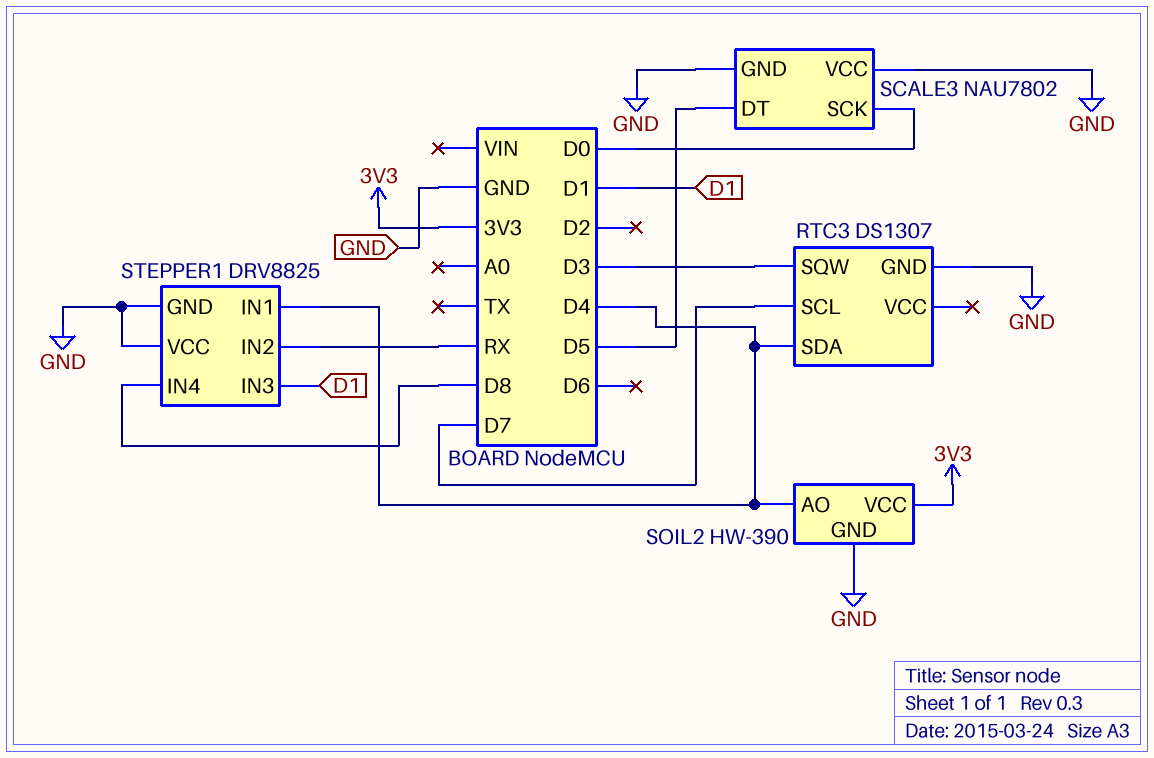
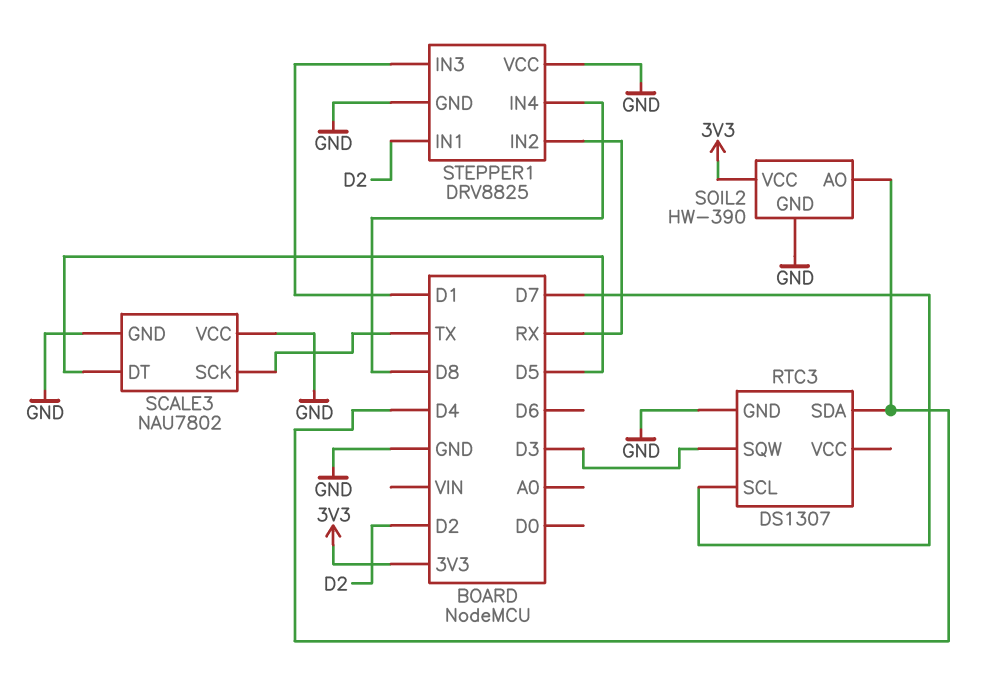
SCALE3 pin SCK: D0 -> TX
STEPPER1 pin IN1: D4 -> D2

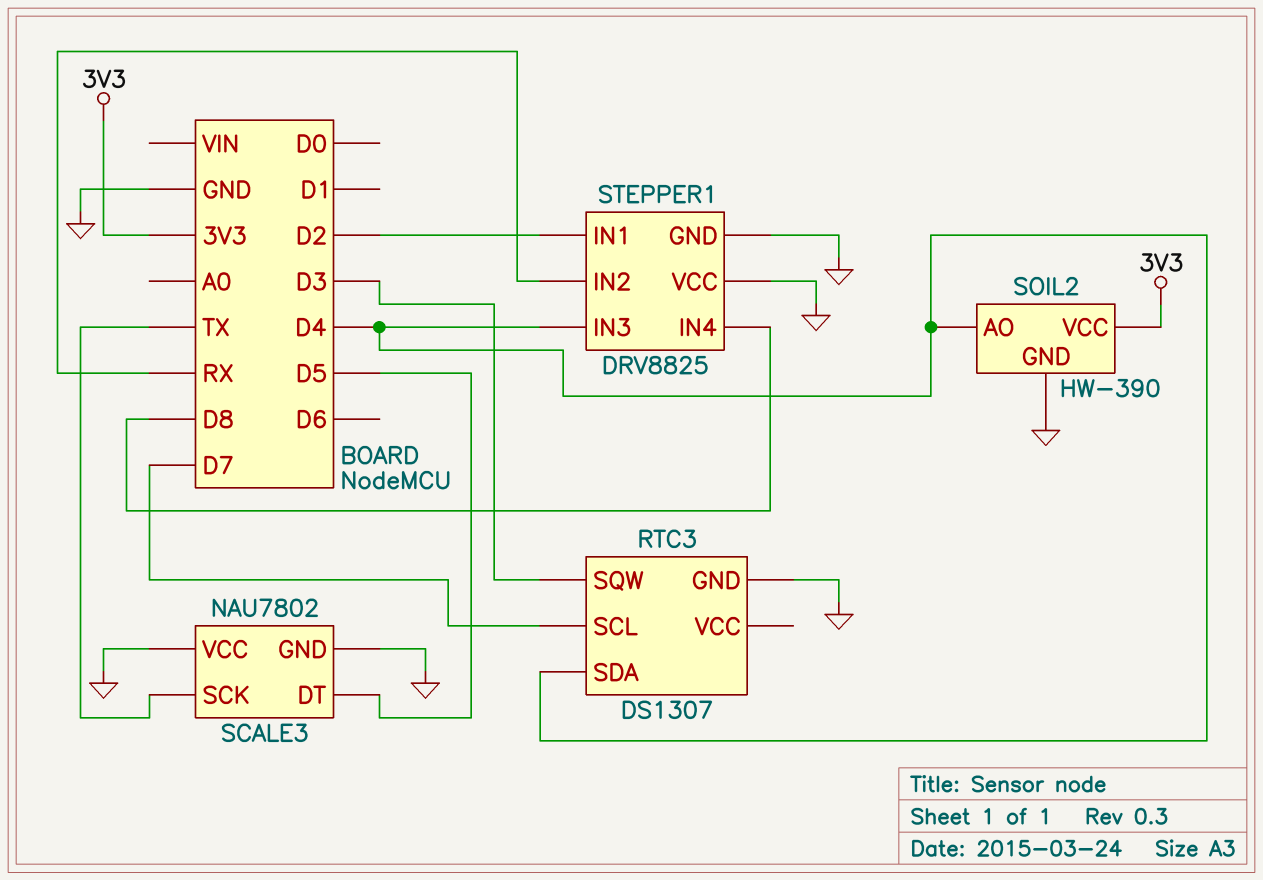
STEPPER1 pin IN3: D1 -> D4

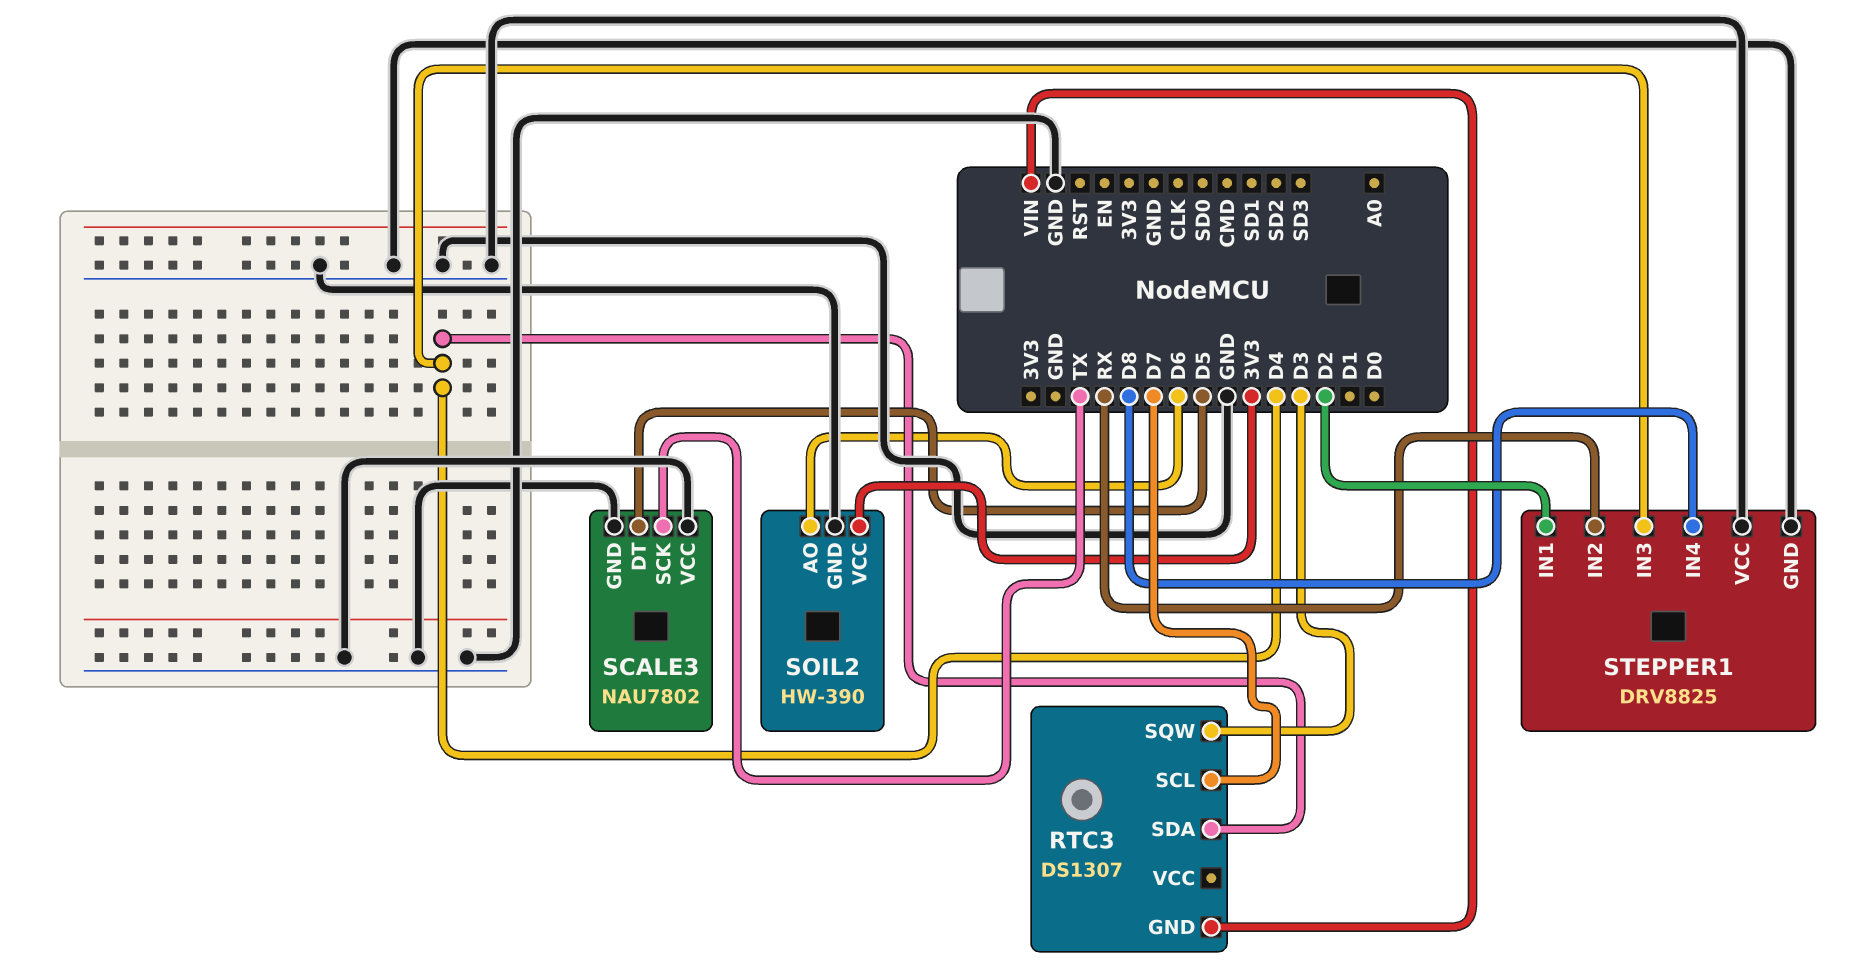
RTC3 pin GND: GND -> VIN
SOIL2 pin AO: D4 -> D6

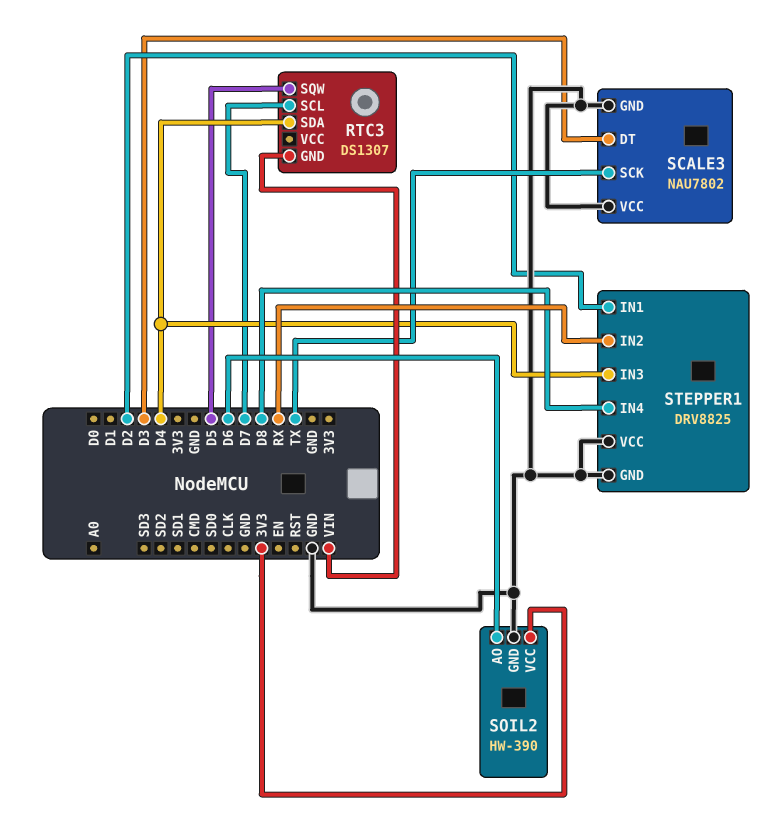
RTC3 pin SQW: D3 -> D5
SCALE3 pin DT: D5 -> D3

